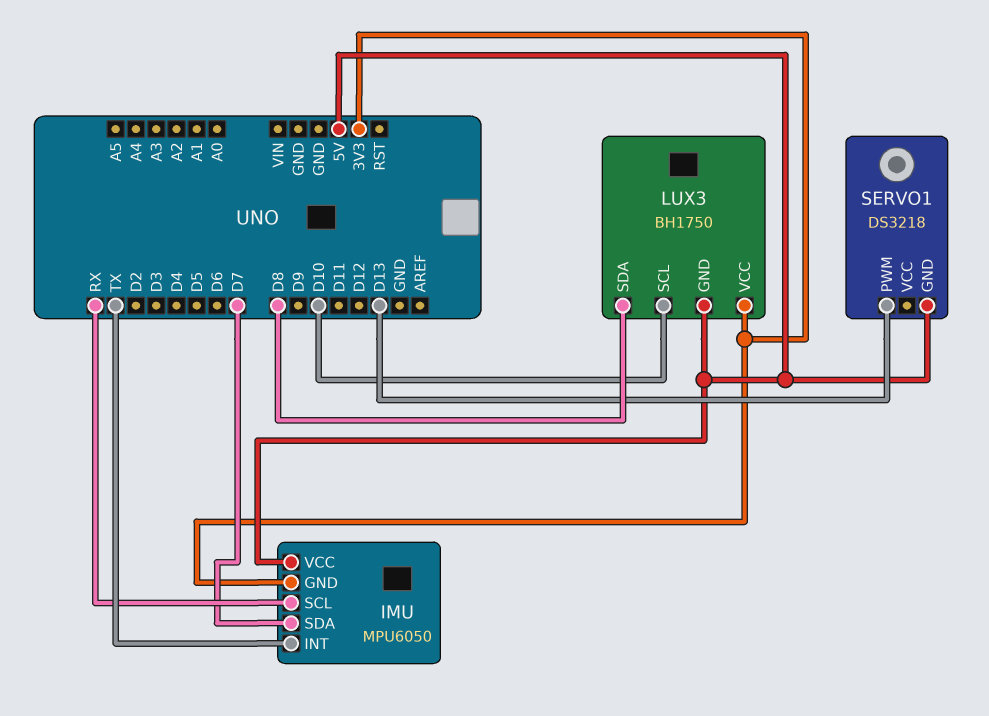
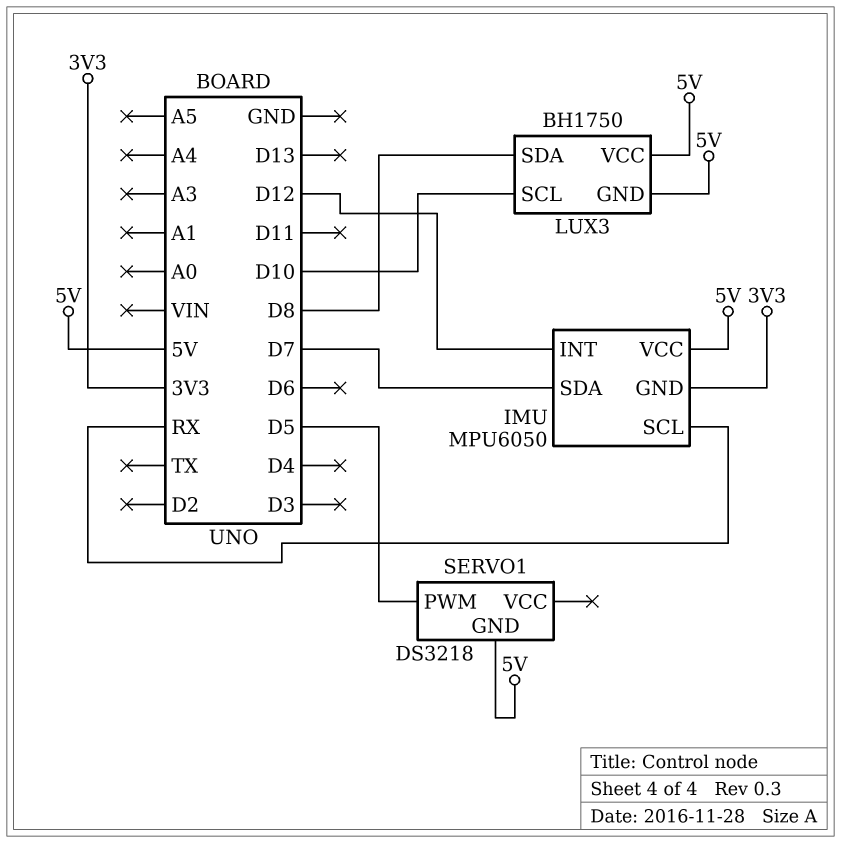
IMU pin INT: TX -> D12
LUX3 pin VCC: 3V3 -> 5V
SERVO1 pin PWM: D13 -> D5

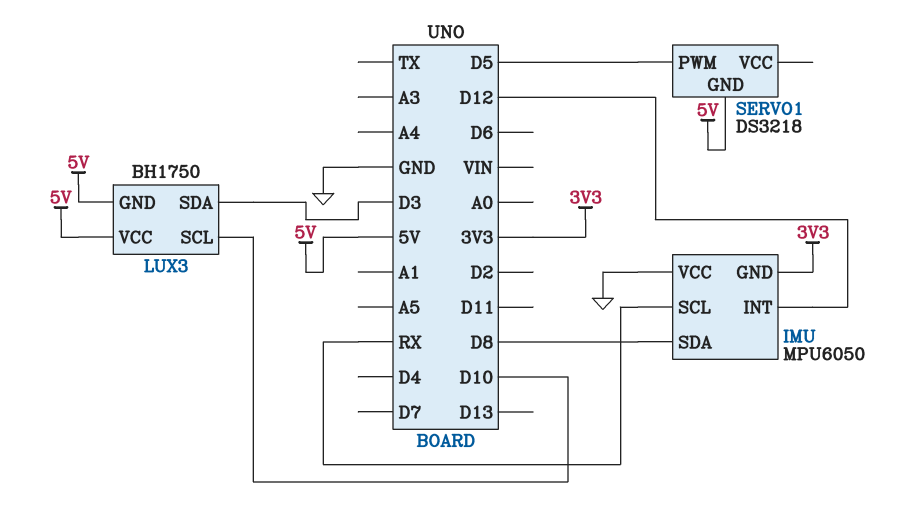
IMU pin SDA: D7 -> D8
IMU pin VCC: 5V -> GND
LUX3 pin SDA: D8 -> D3

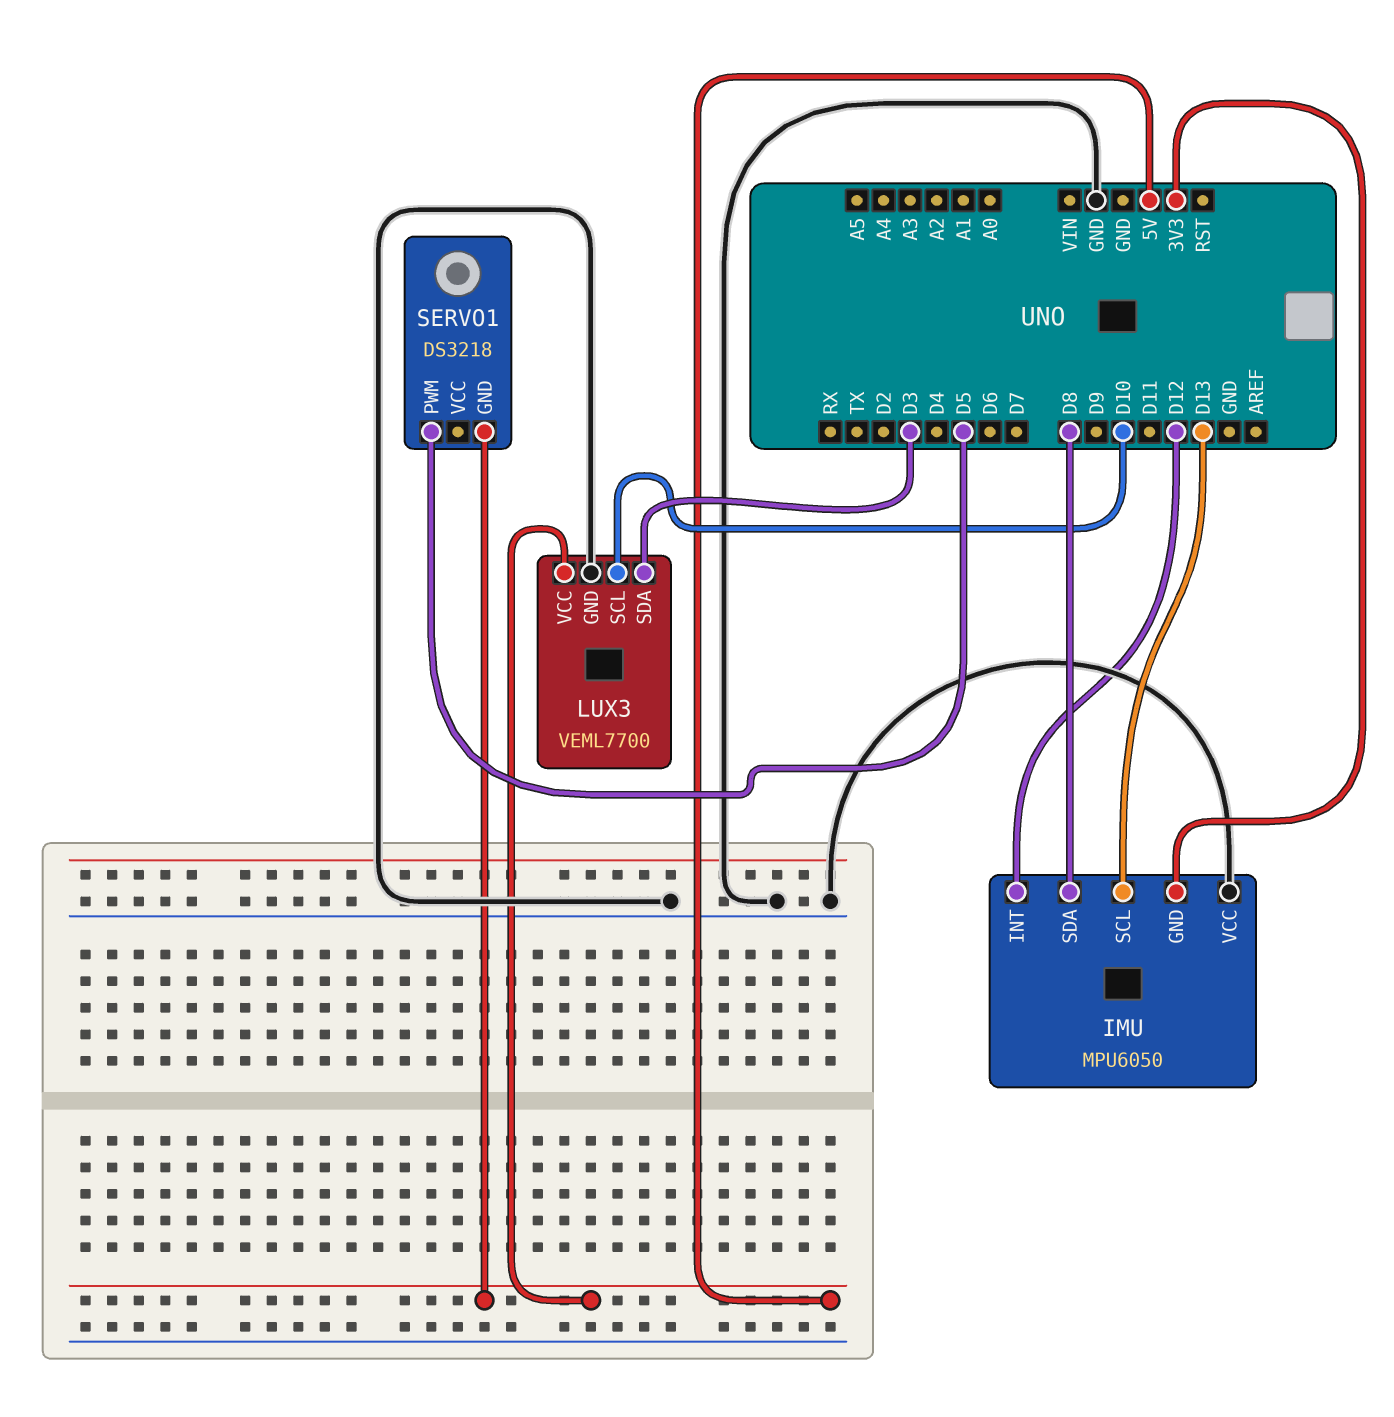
IMU pin SCL: RX -> D13
LUX3: BH1750 -> VEML7700
LUX3 pin GND: 5V -> GND

